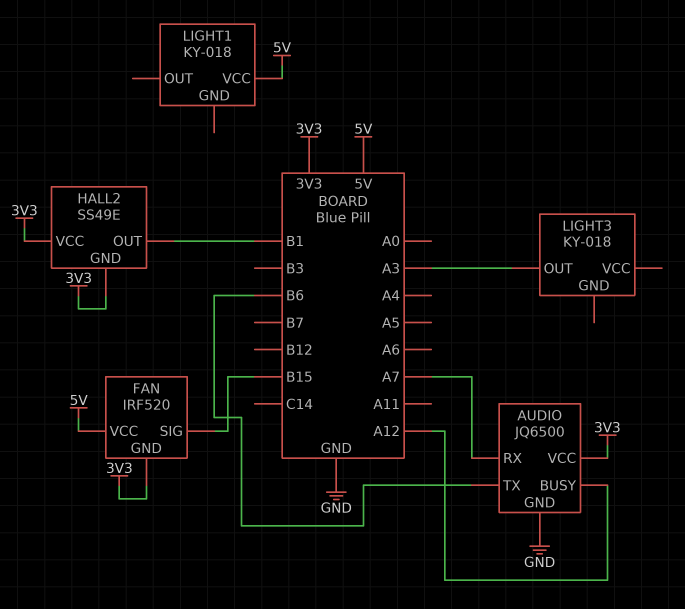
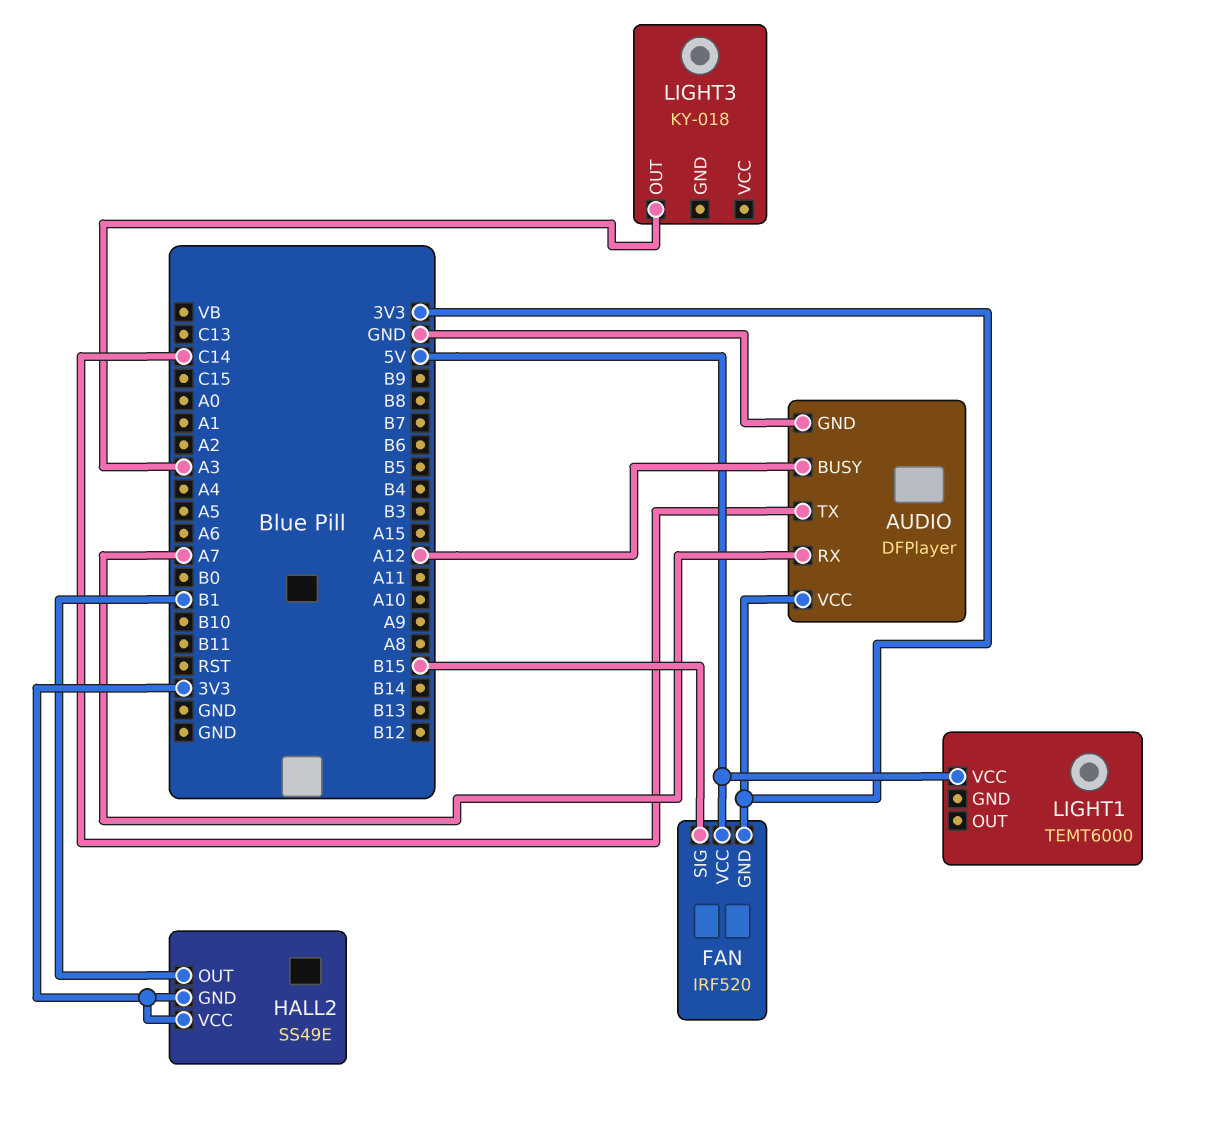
AUDIO: JQ6500 -> DFPlayer
AUDIO pin TX: B6 -> C14
LIGHT1: KY-018 -> TEMT6000

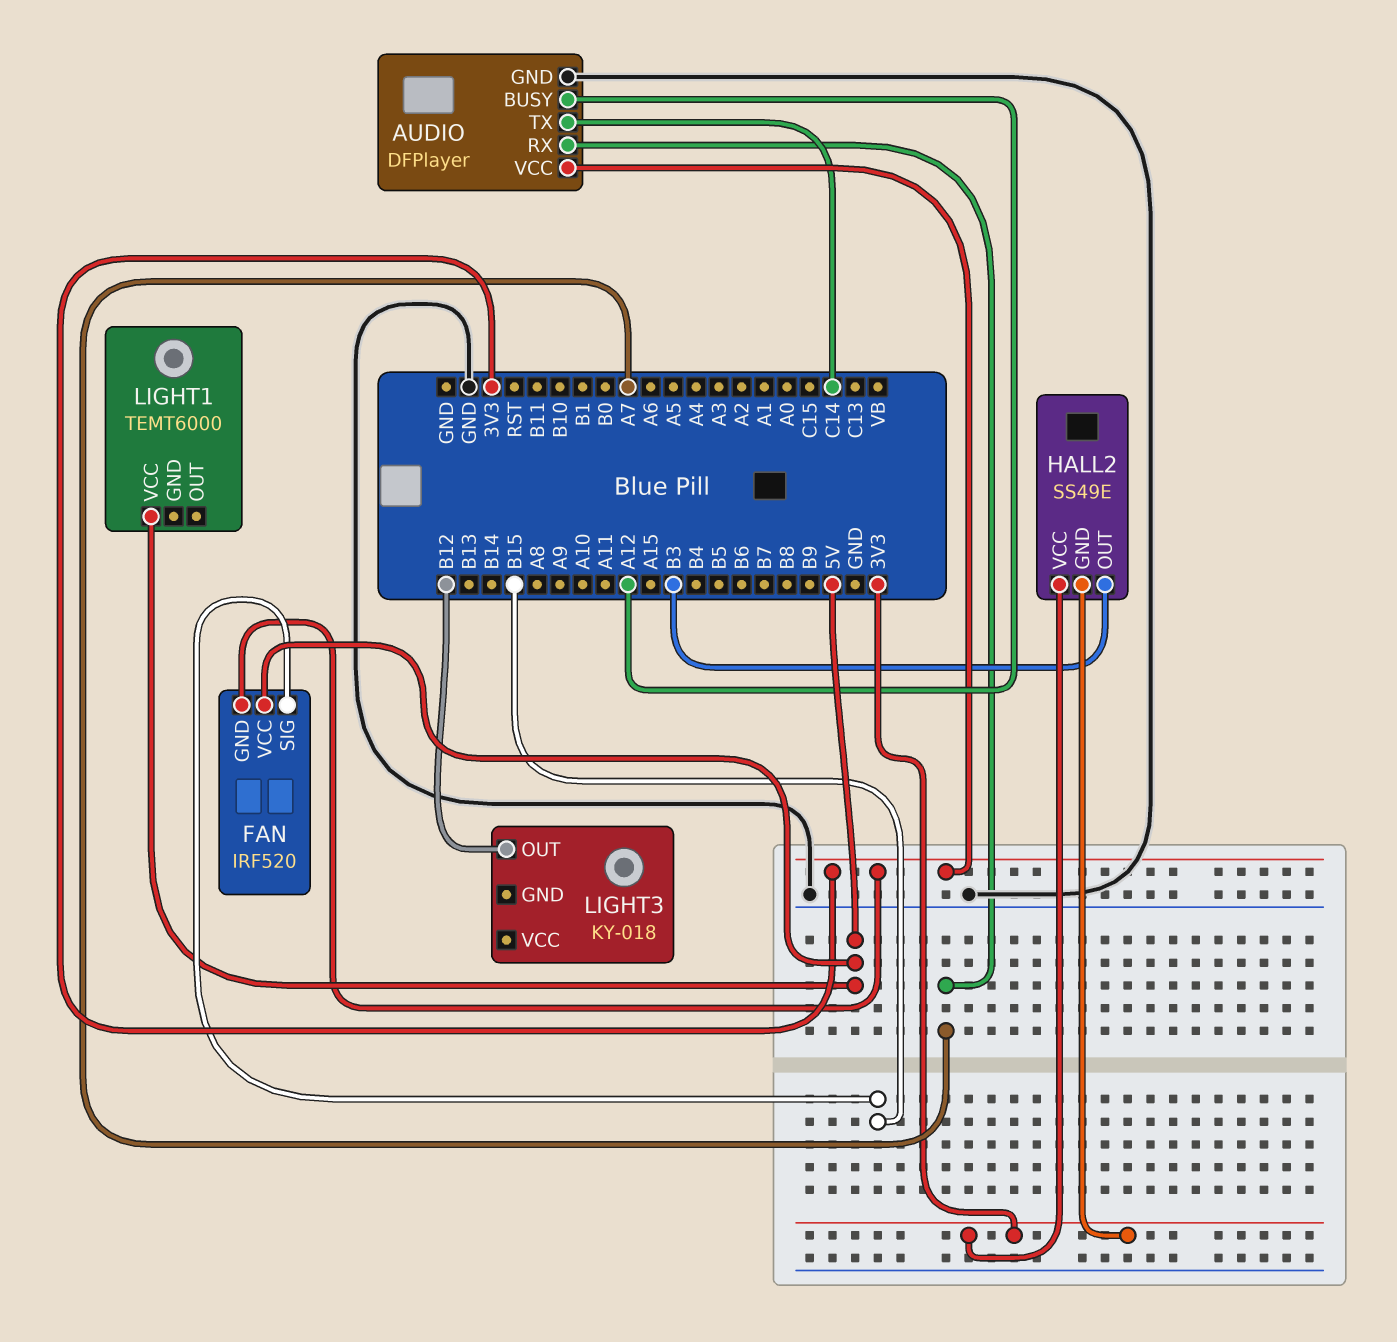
HALL2 pin OUT: B1 -> B3
LIGHT3 pin OUT: A3 -> B12

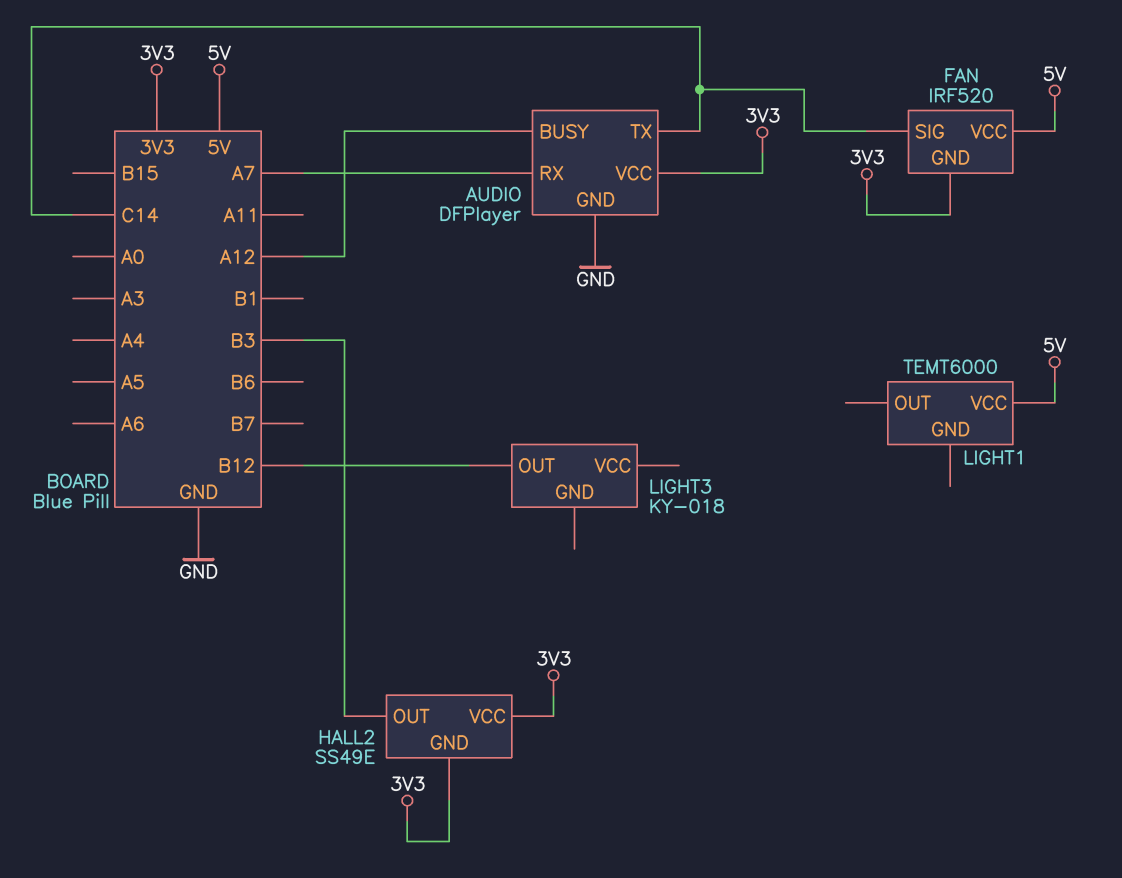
FAN pin SIG: B15 -> C14

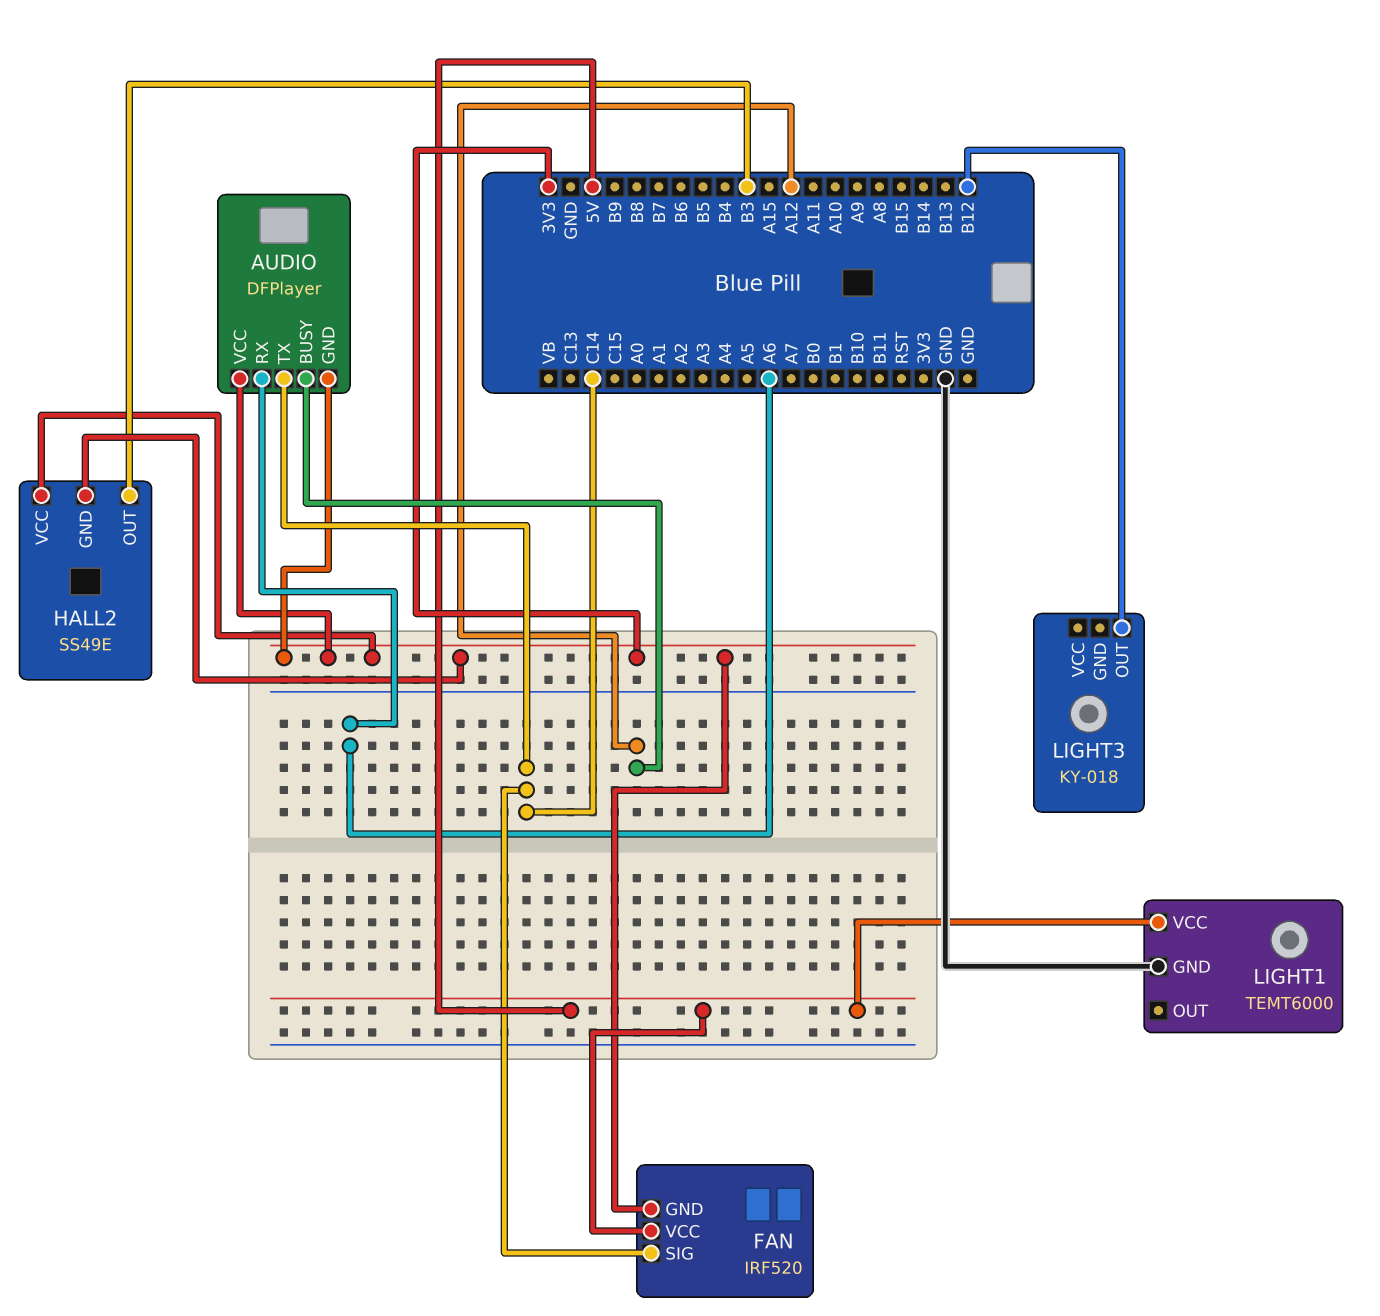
AUDIO pin GND: GND -> 3V3
AUDIO pin RX: A7 -> A6
LIGHT1 pin GND: none -> GND

